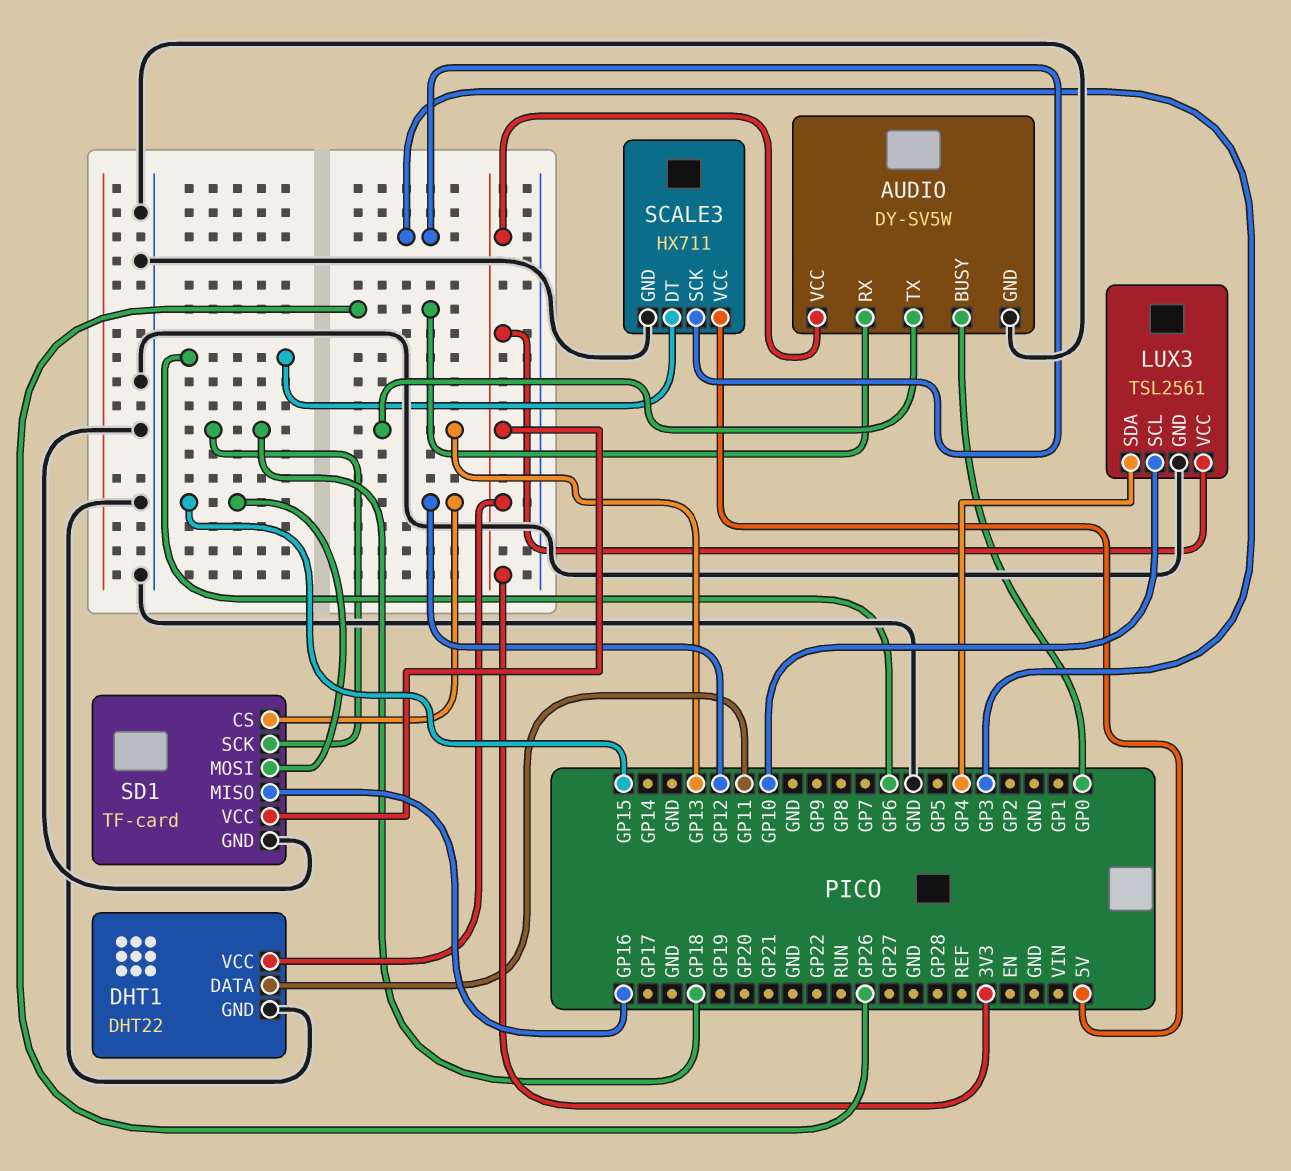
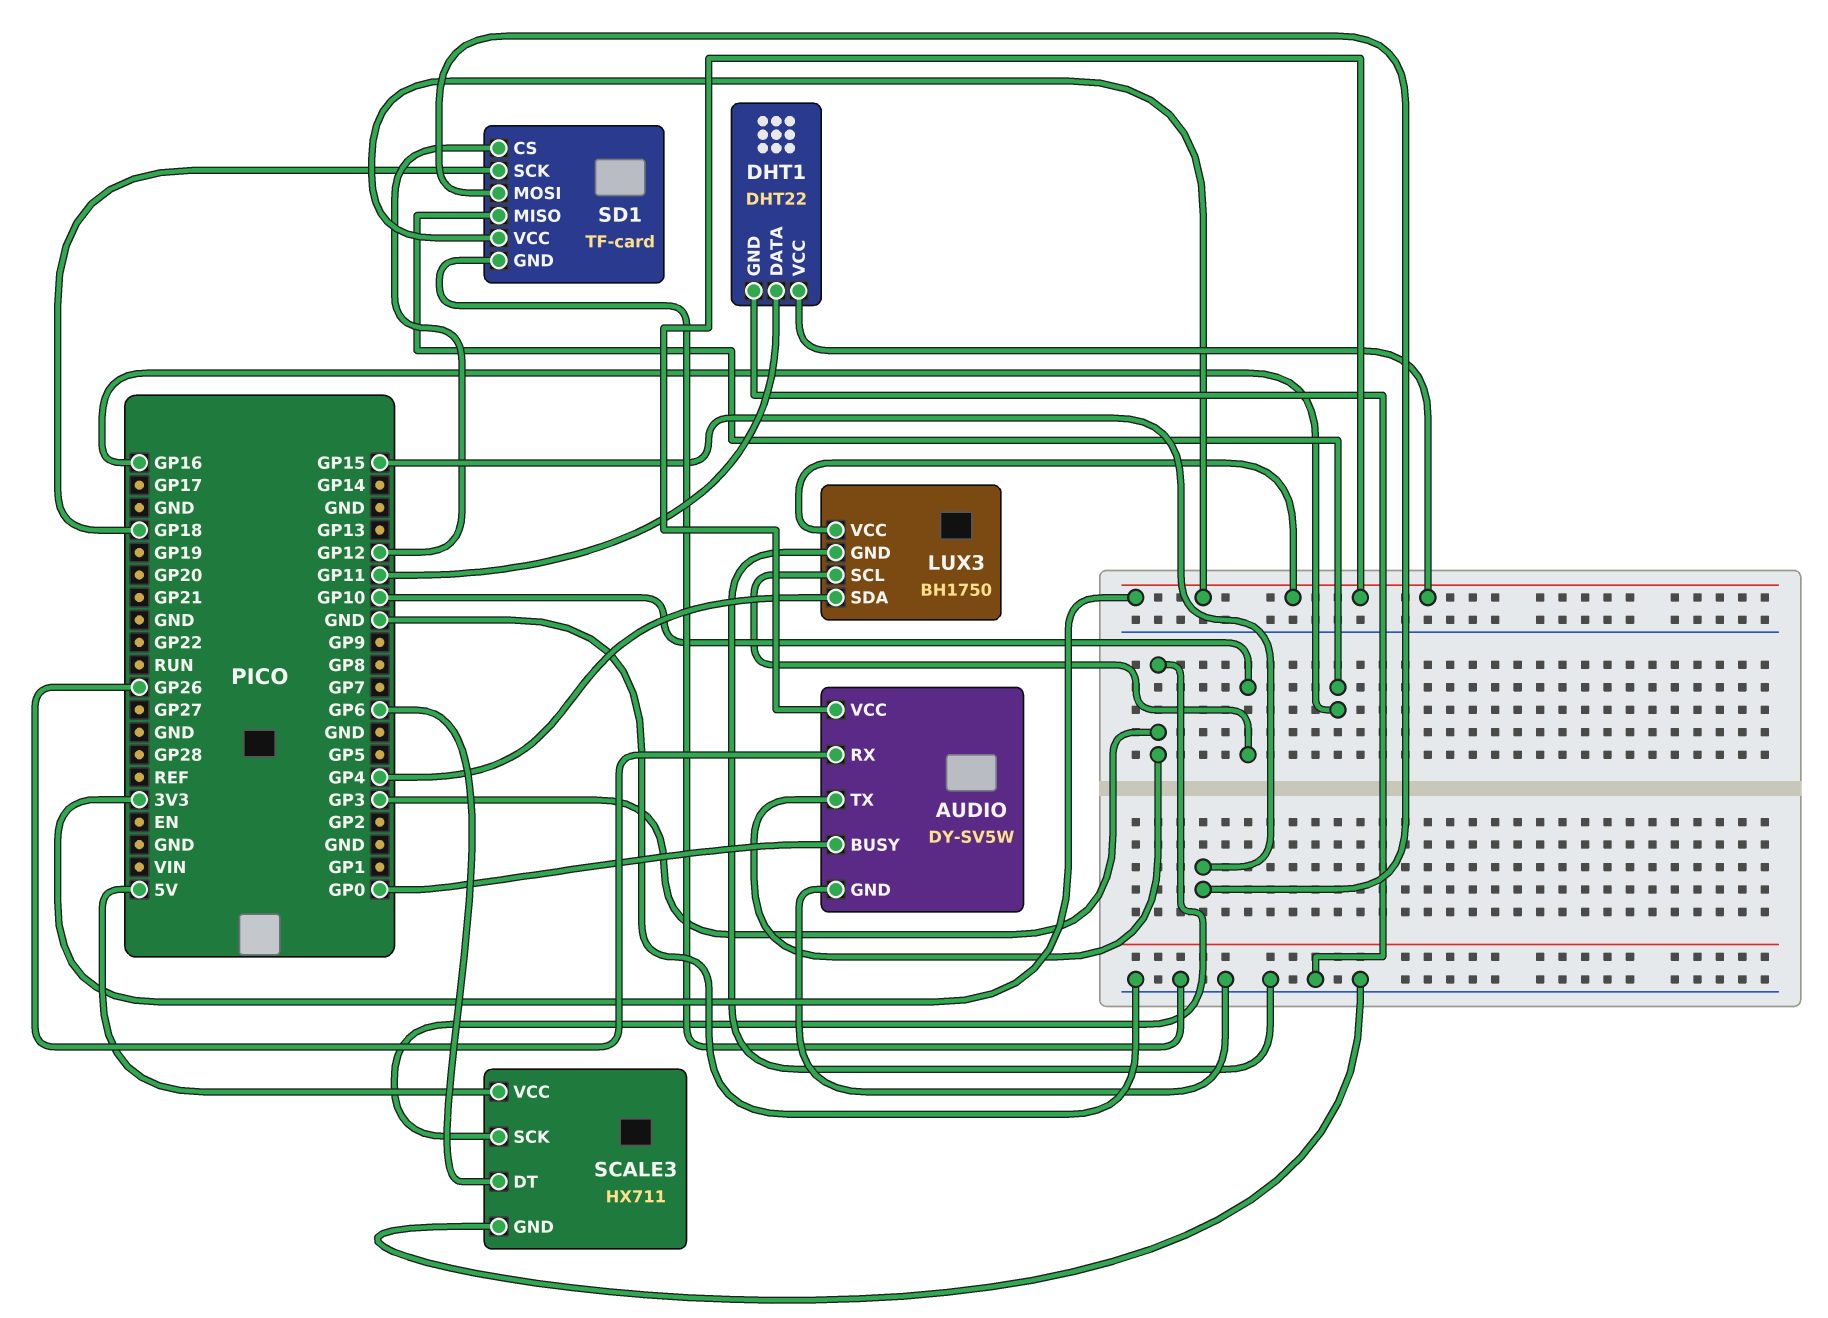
AUDIO pin TX: GP13 -> GP3
LUX3: TSL2561 -> BH1750

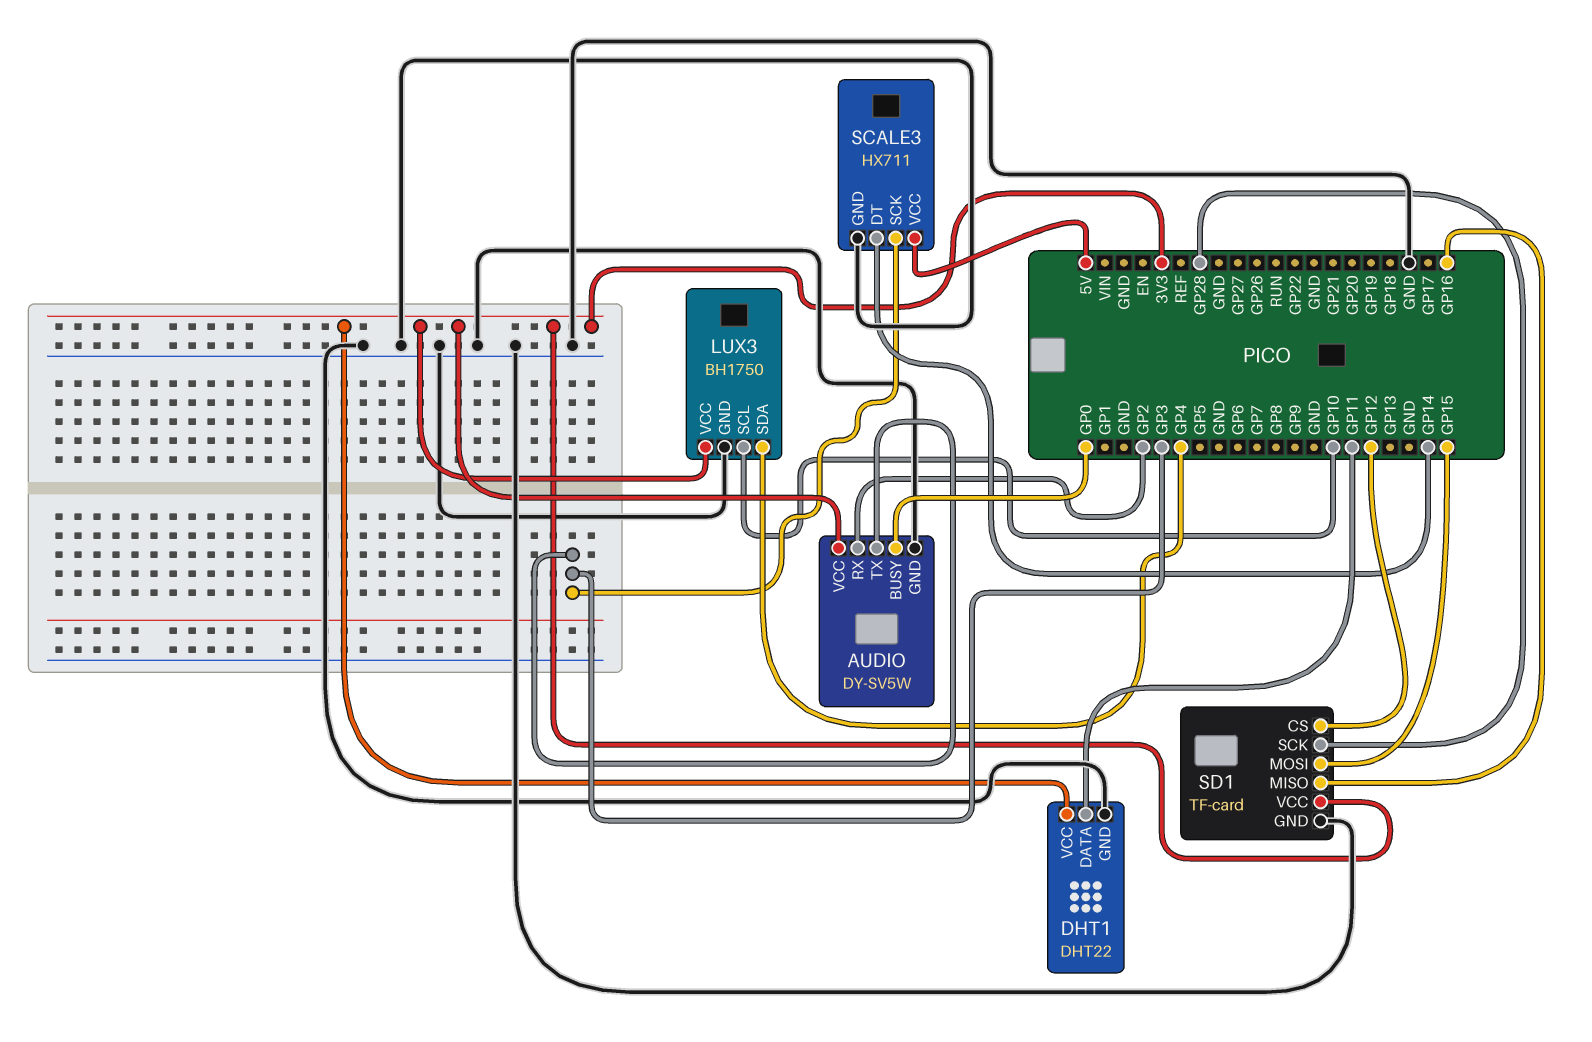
AUDIO pin RX: GP26 -> GP2
SCALE3 pin DT: GP6 -> GP14
SD1 pin SCK: GP18 -> GP28

